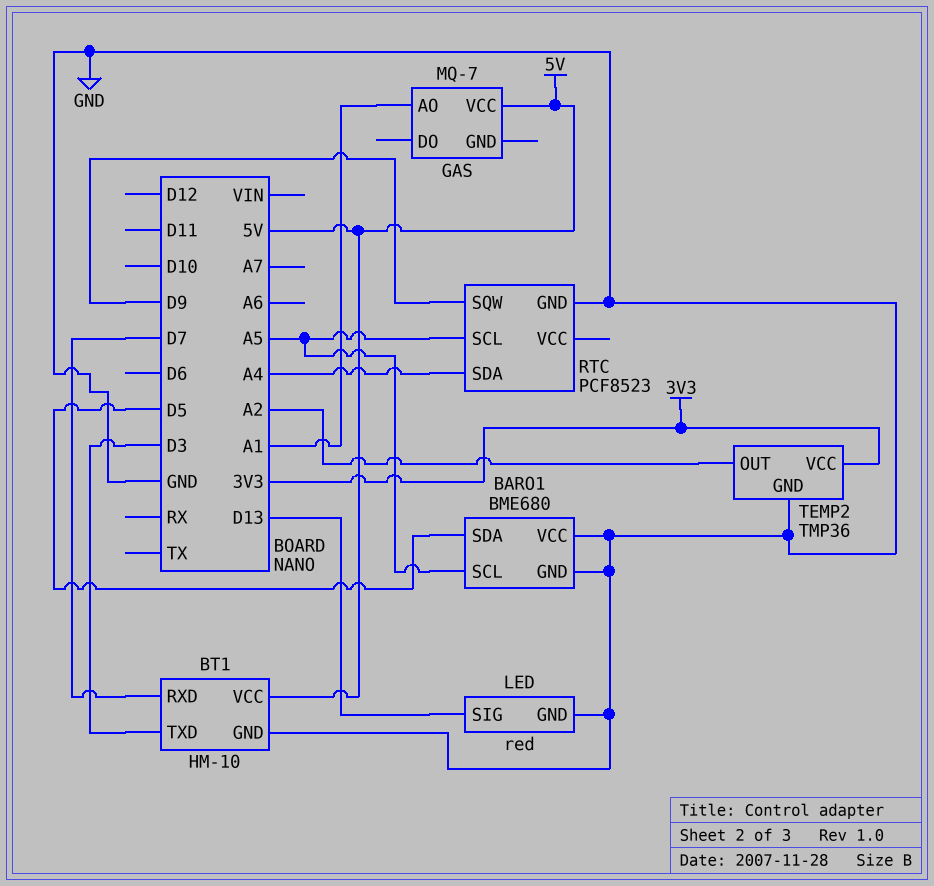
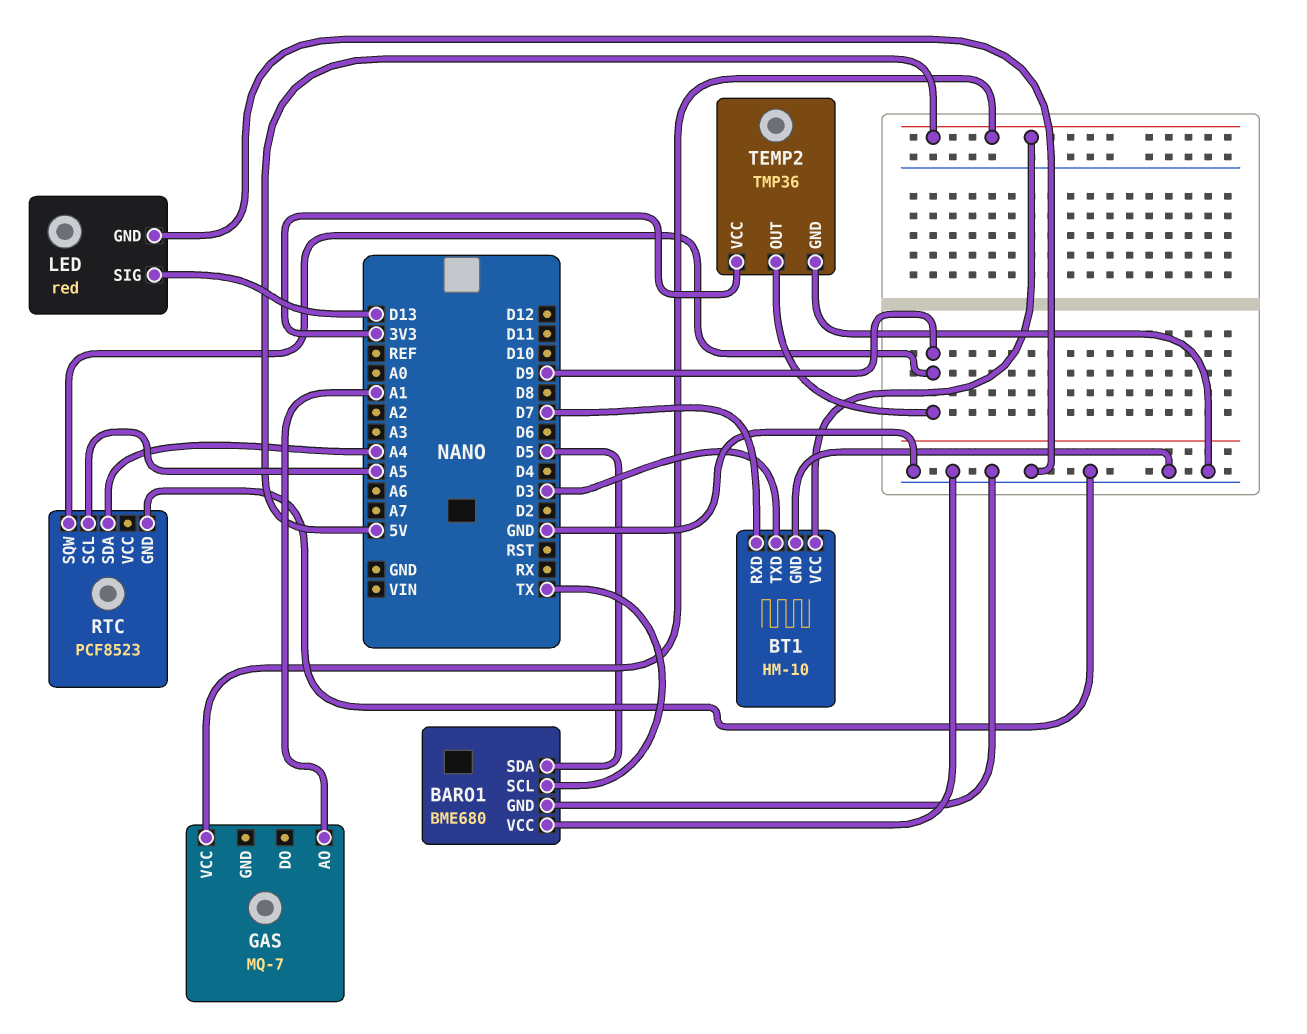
BARO1 pin SCL: A5 -> TX
TEMP2 pin OUT: A2 -> D9

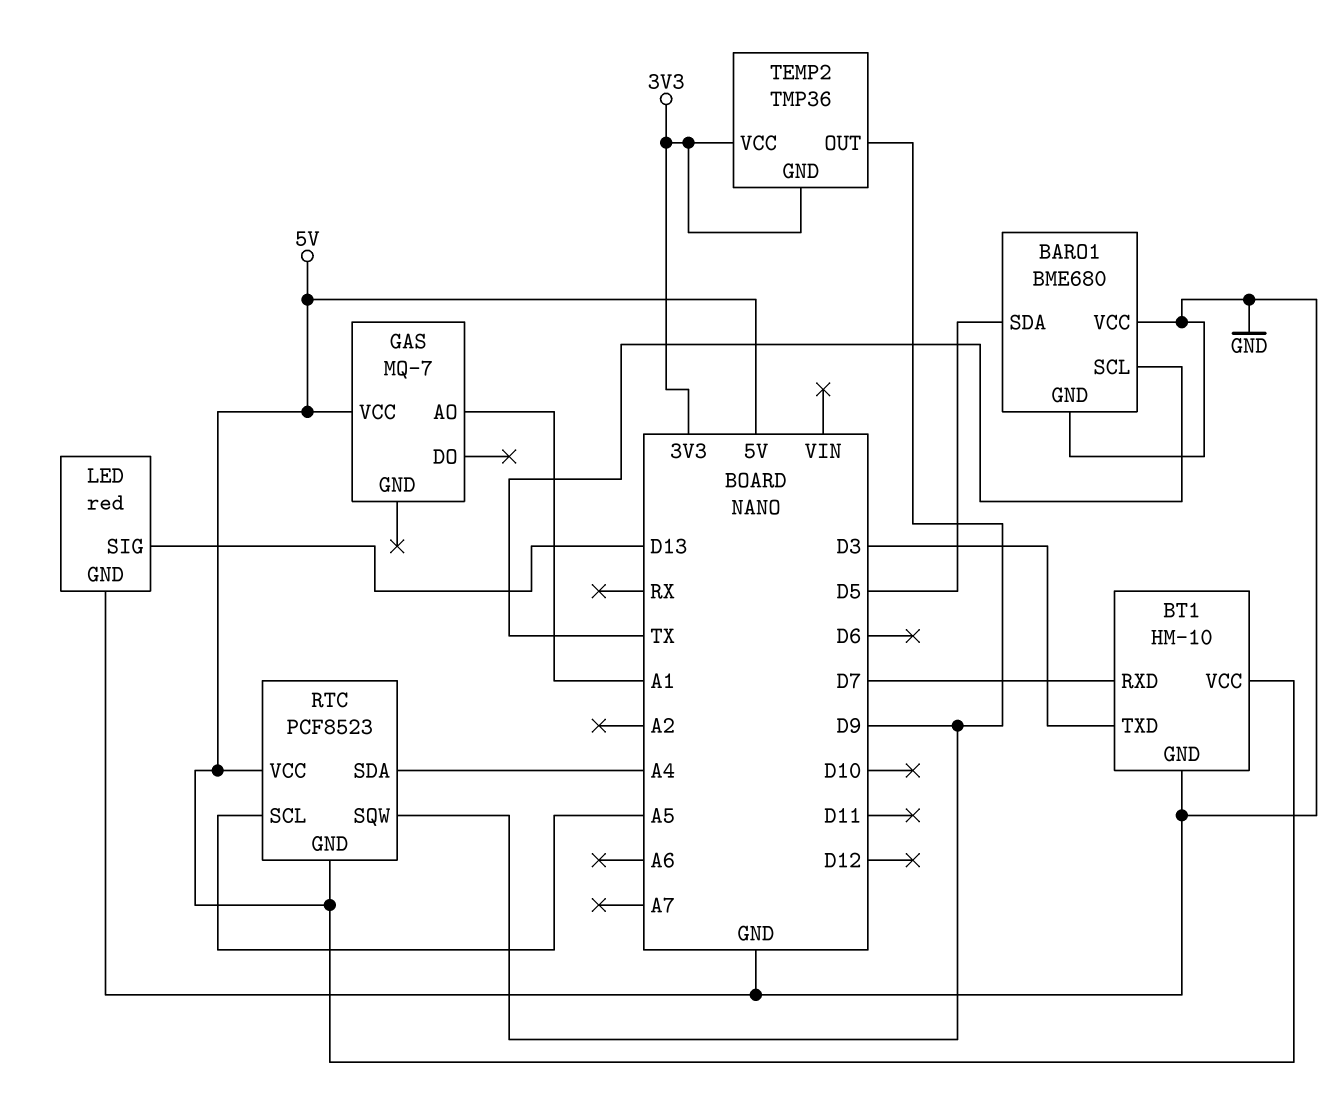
RTC pin GND: GND -> 5V
RTC pin VCC: none -> 5V
TEMP2 pin GND: GND -> 3V3

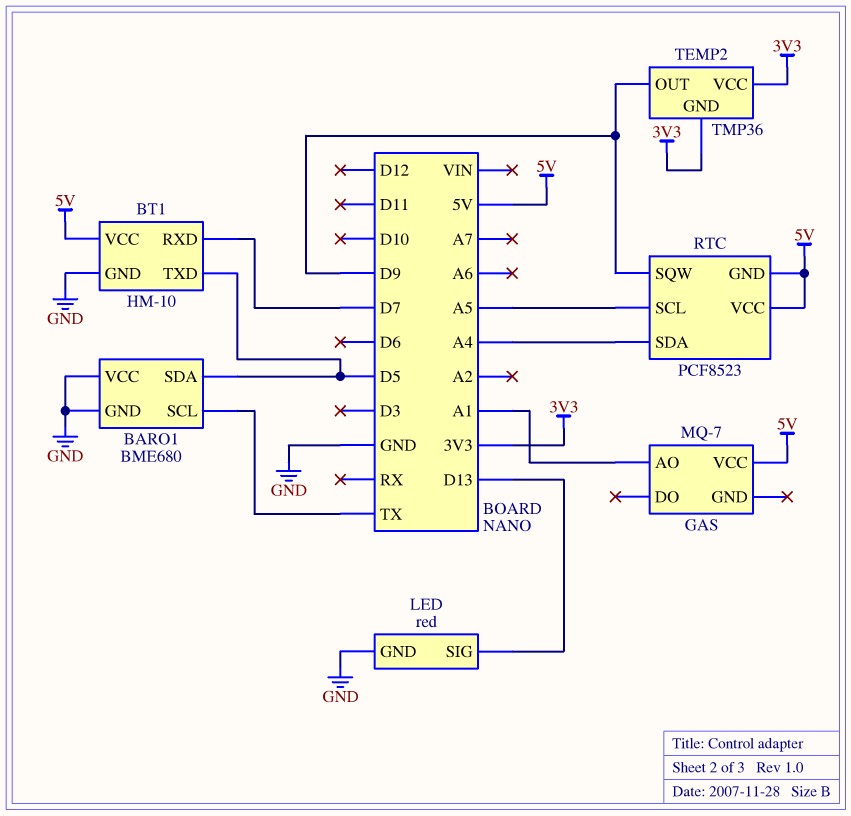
BT1 pin TXD: D3 -> D5

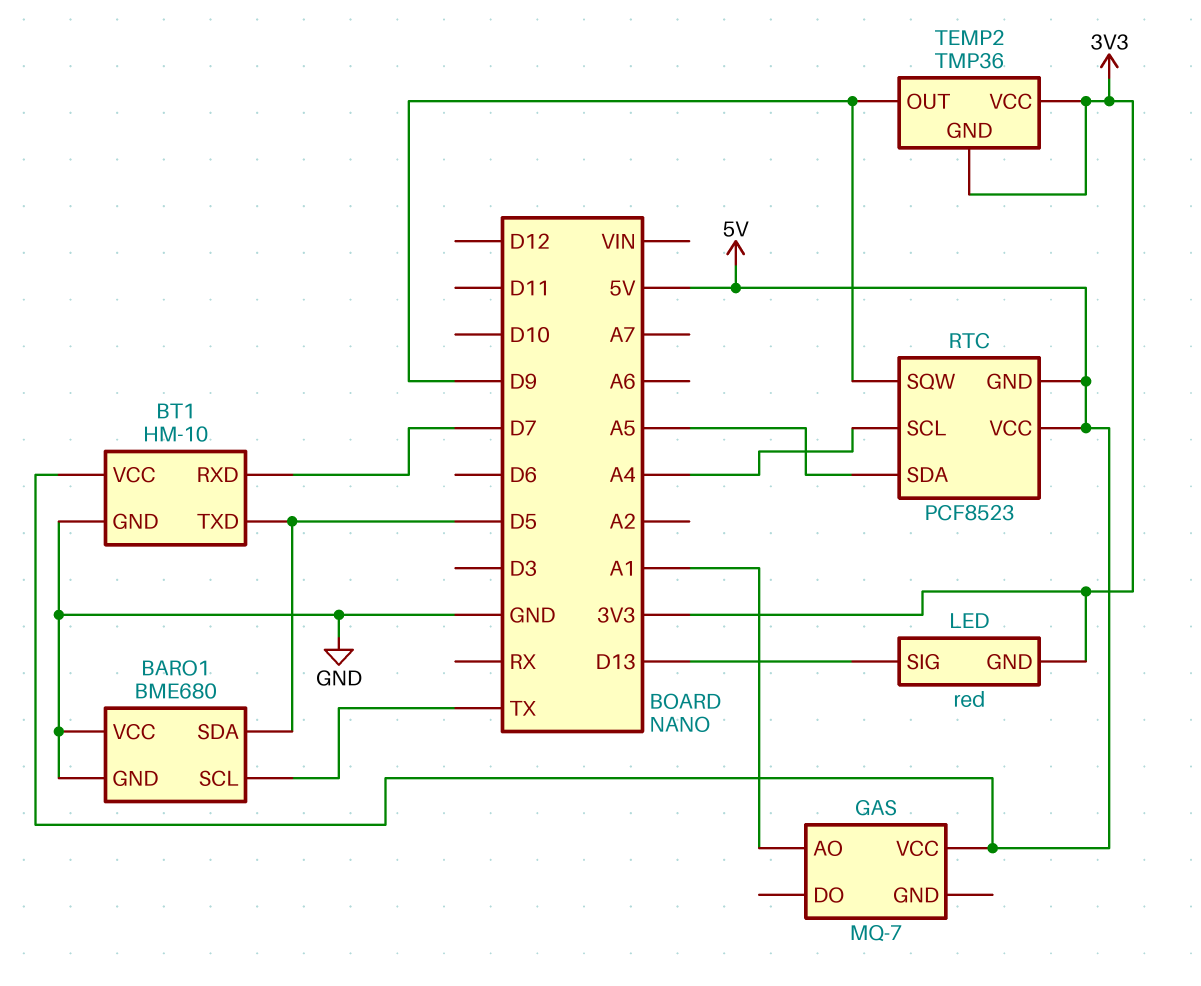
LED pin GND: GND -> 3V3
RTC pin SCL: A5 -> A4
RTC pin SDA: A4 -> A5

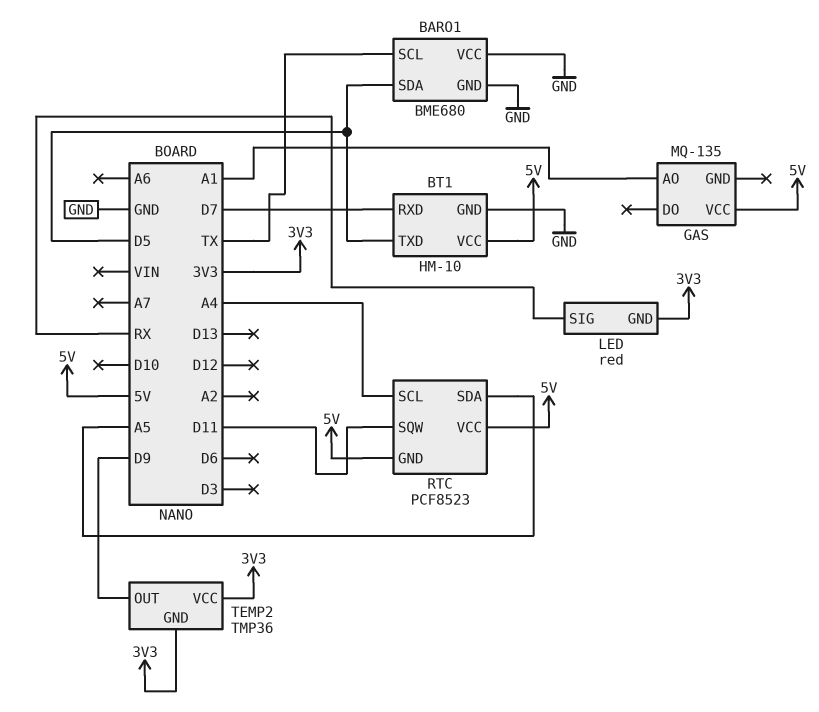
GAS: MQ-7 -> MQ-135
LED pin SIG: D13 -> RX
RTC pin SQW: D9 -> D11

